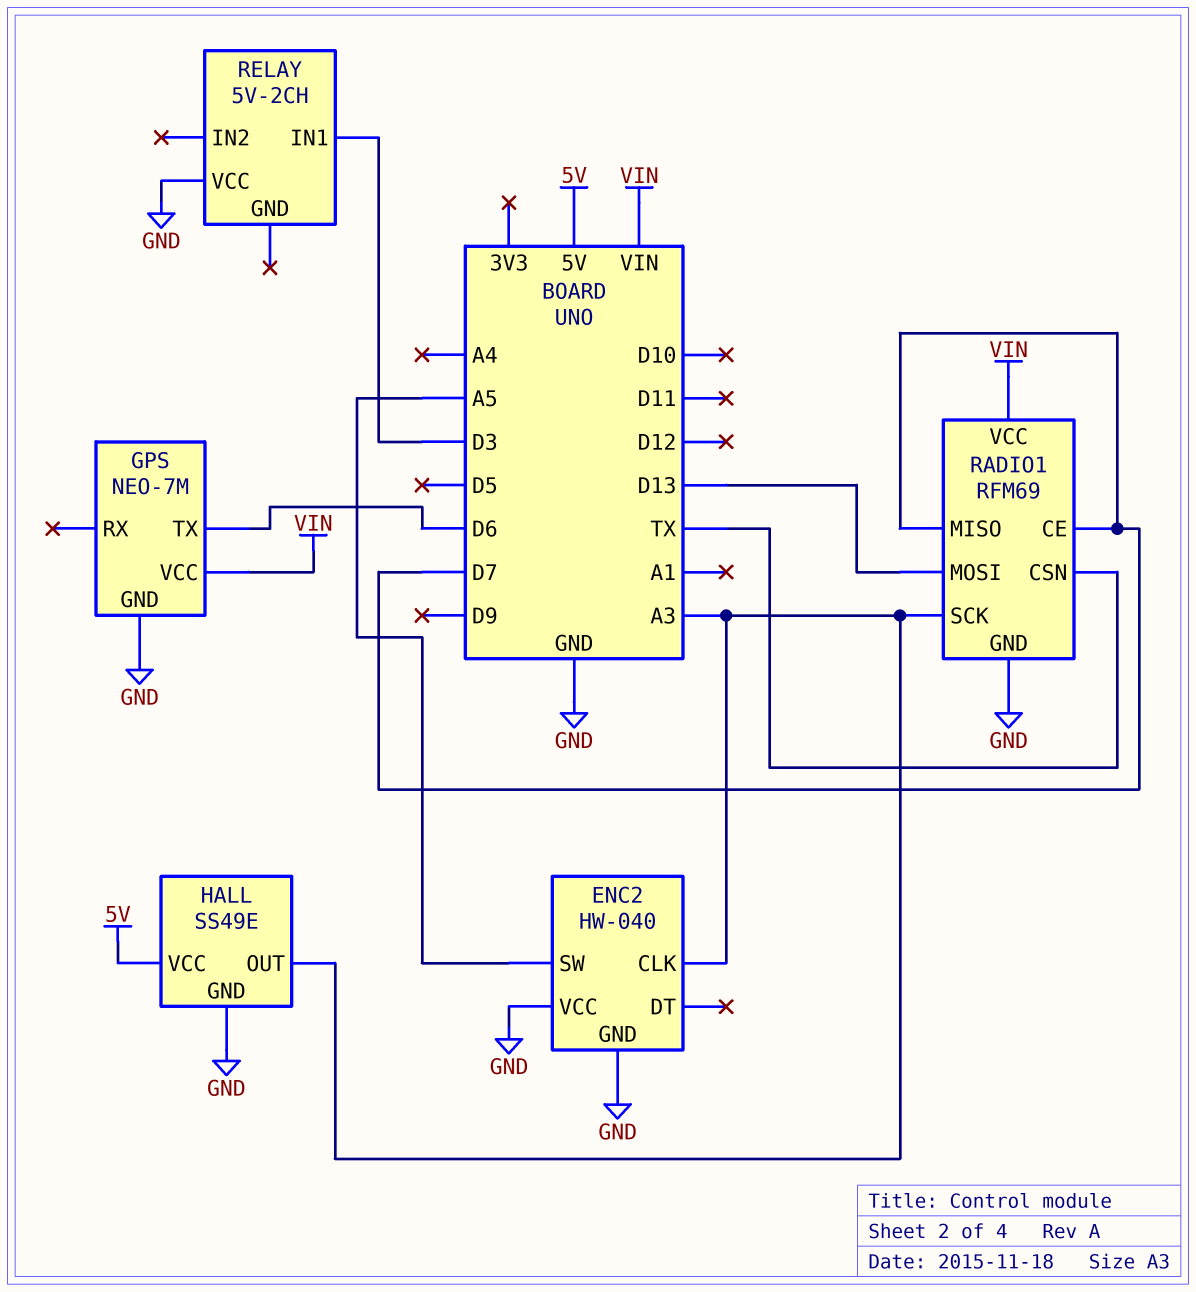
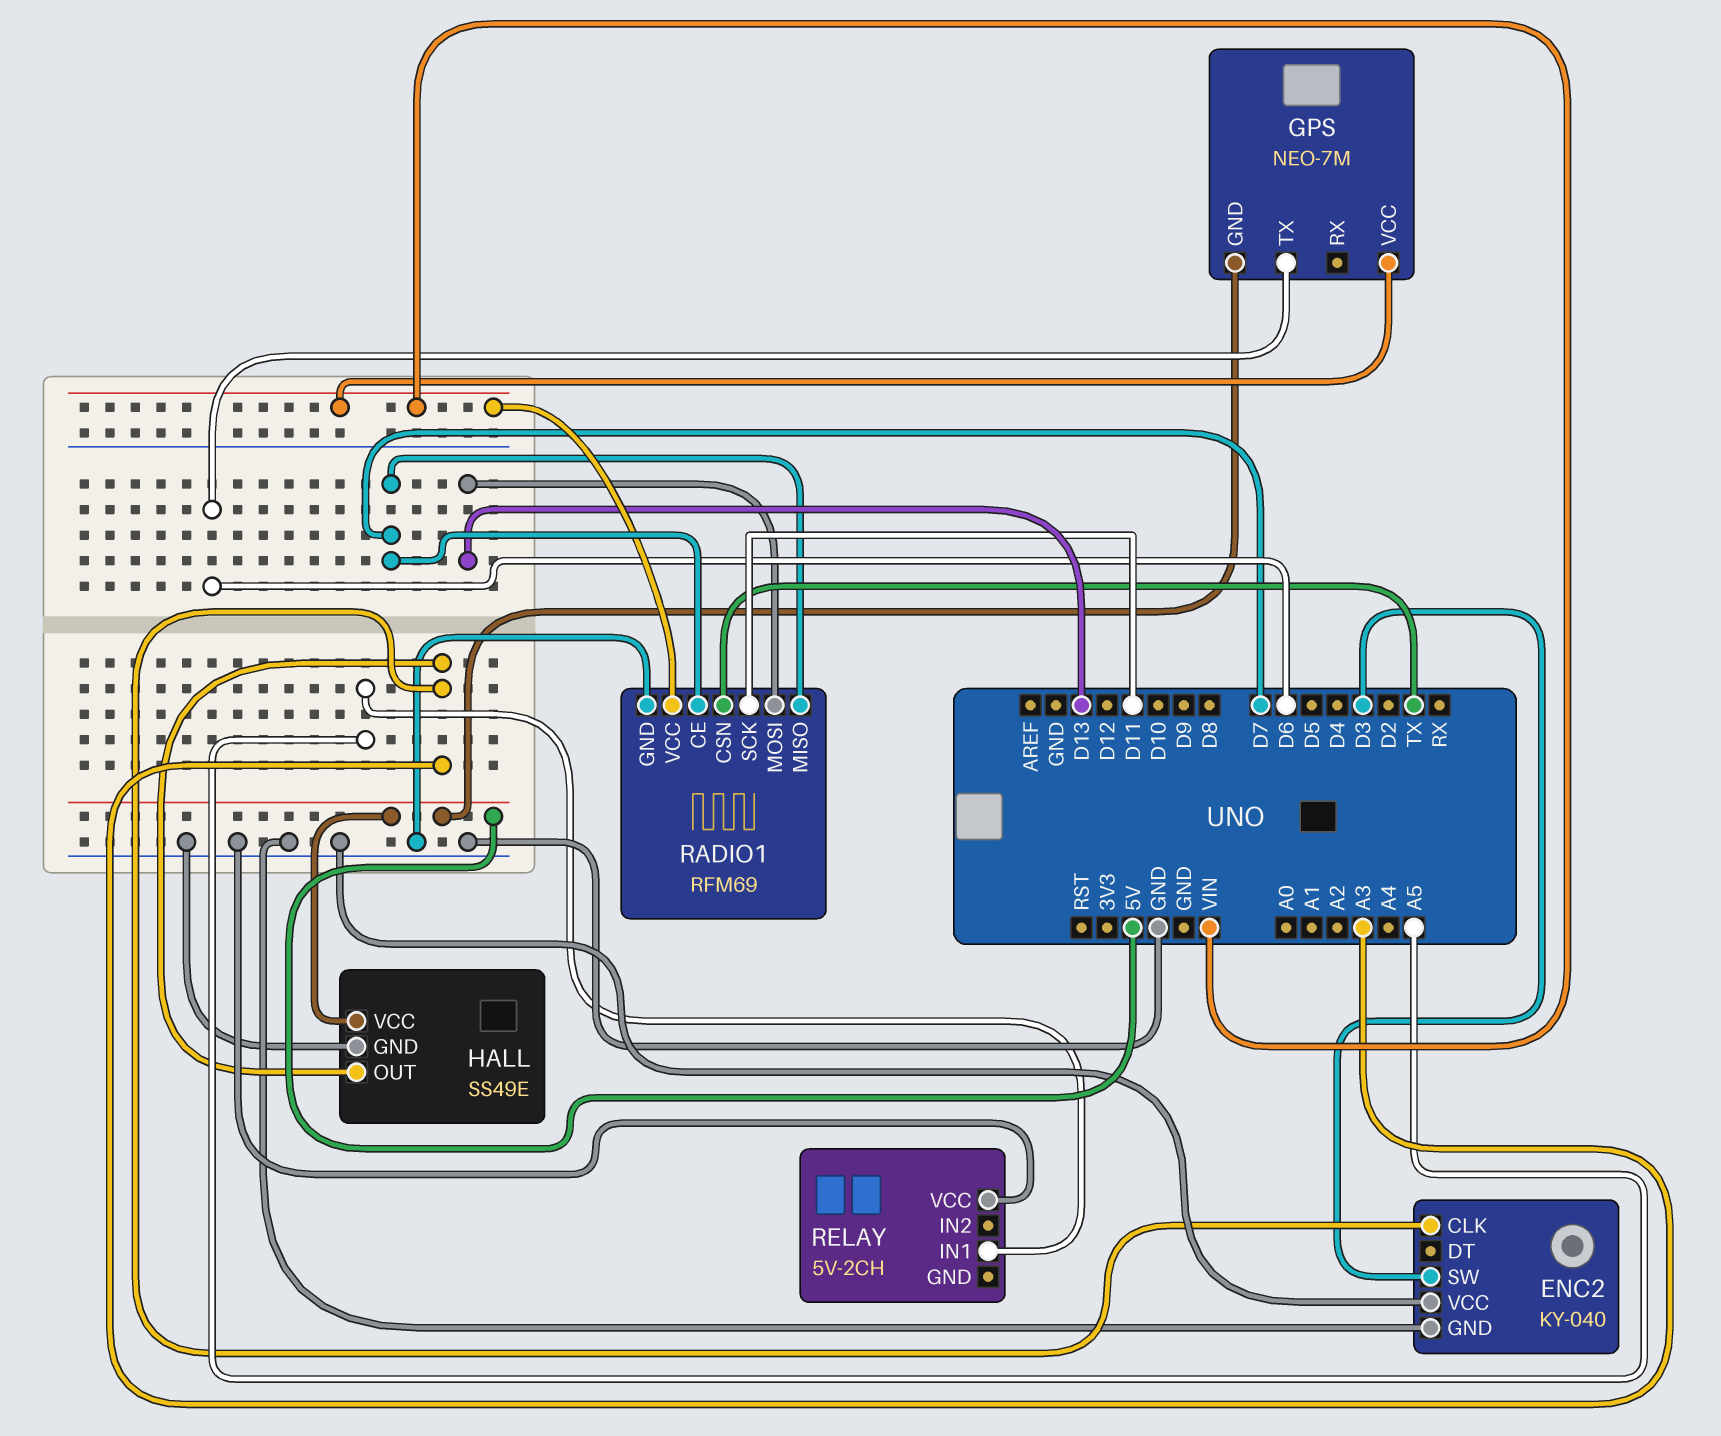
ENC2: HW-040 -> KY-040
ENC2 pin SW: A5 -> D3
GPS pin GND: GND -> 5V
RADIO1 pin SCK: A3 -> D11
RELAY pin IN1: D3 -> A5

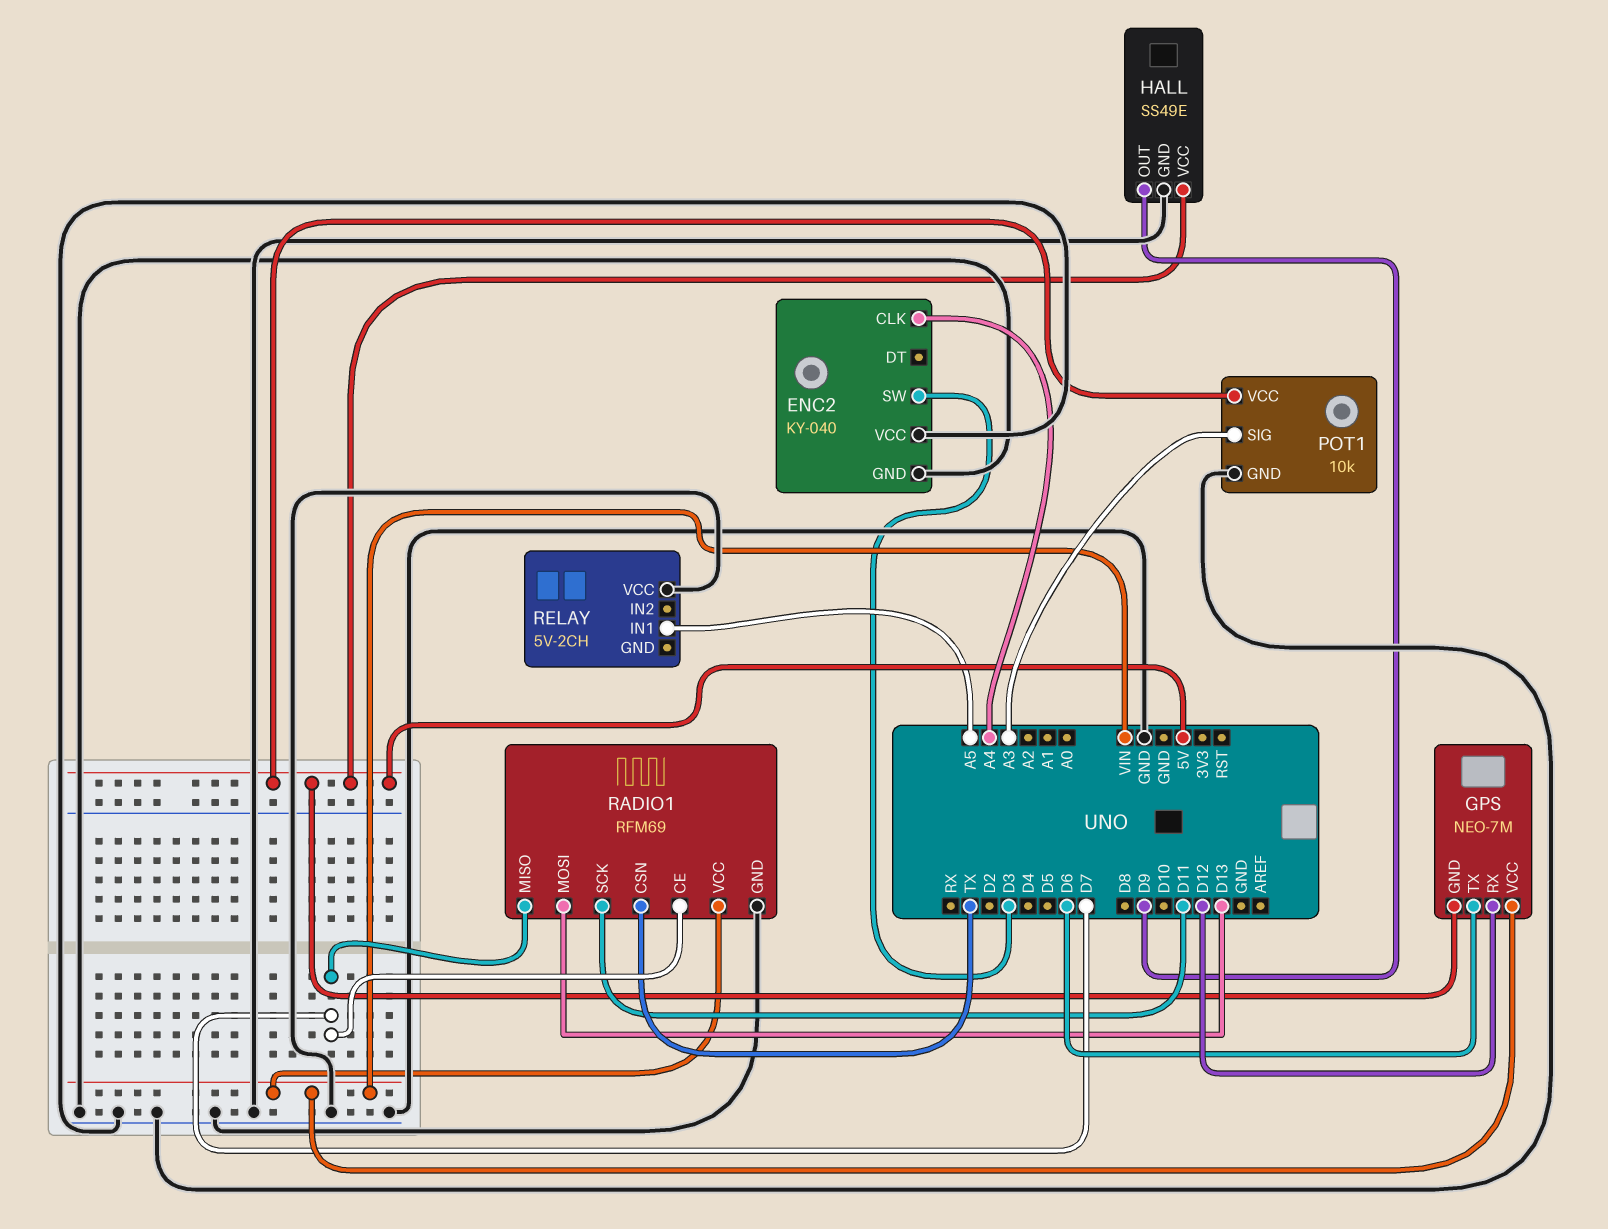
ENC2 pin CLK: A3 -> A4
GPS pin RX: none -> D12
HALL pin OUT: A3 -> D9
POT1: none -> 10k
POT1 pin GND: none -> GND
POT1 pin SIG: none -> A3
POT1 pin VCC: none -> 5V

